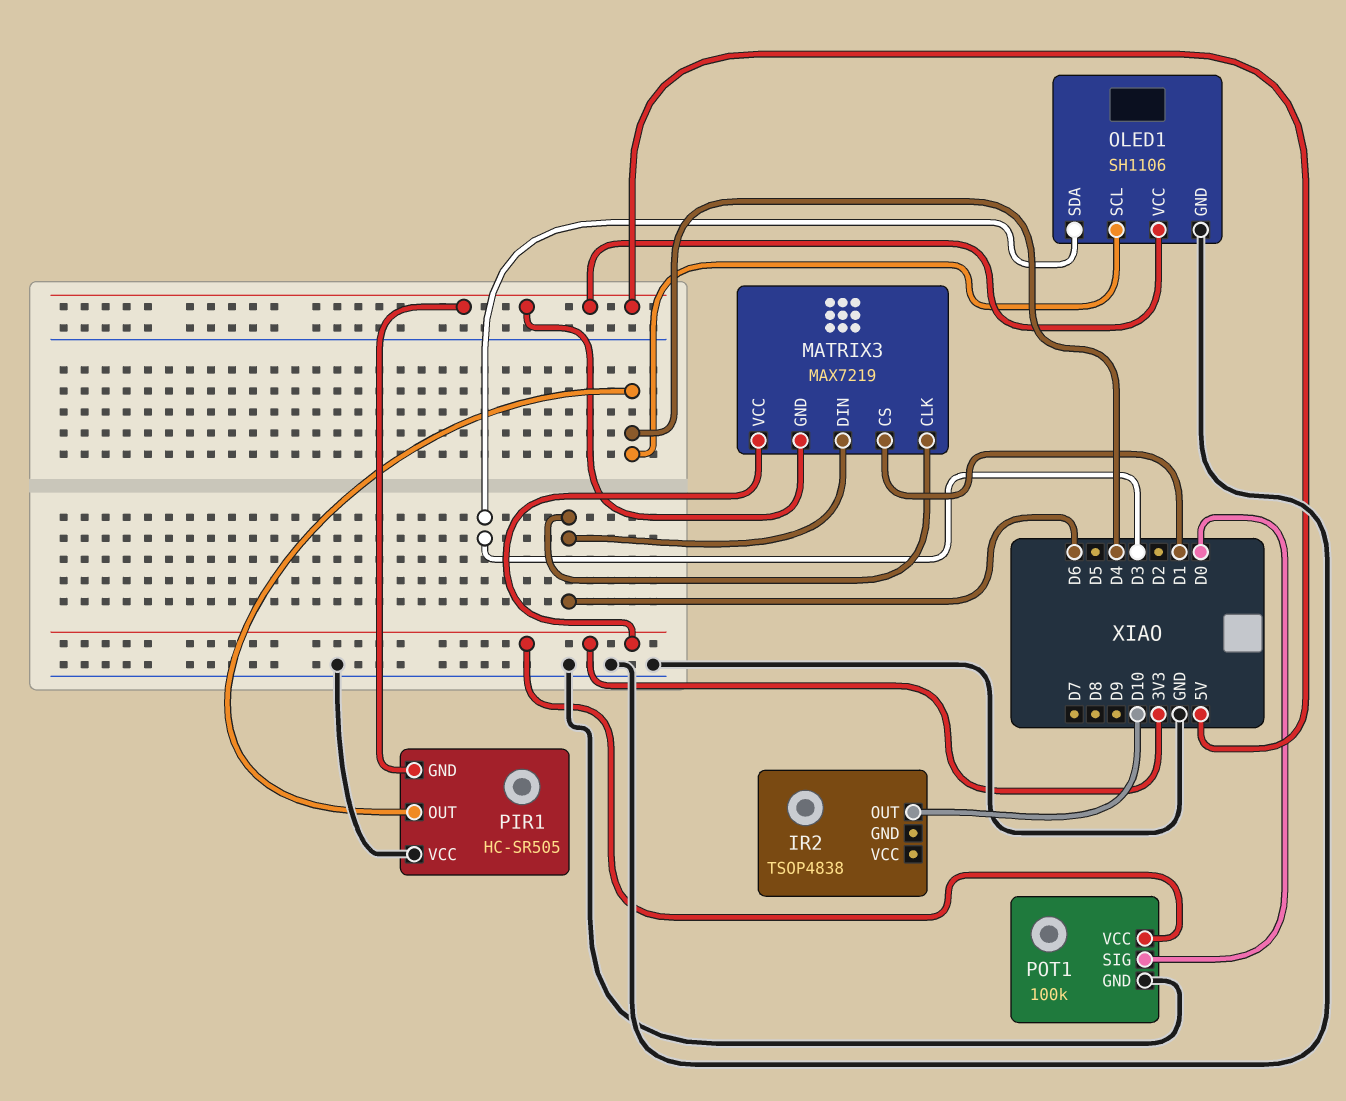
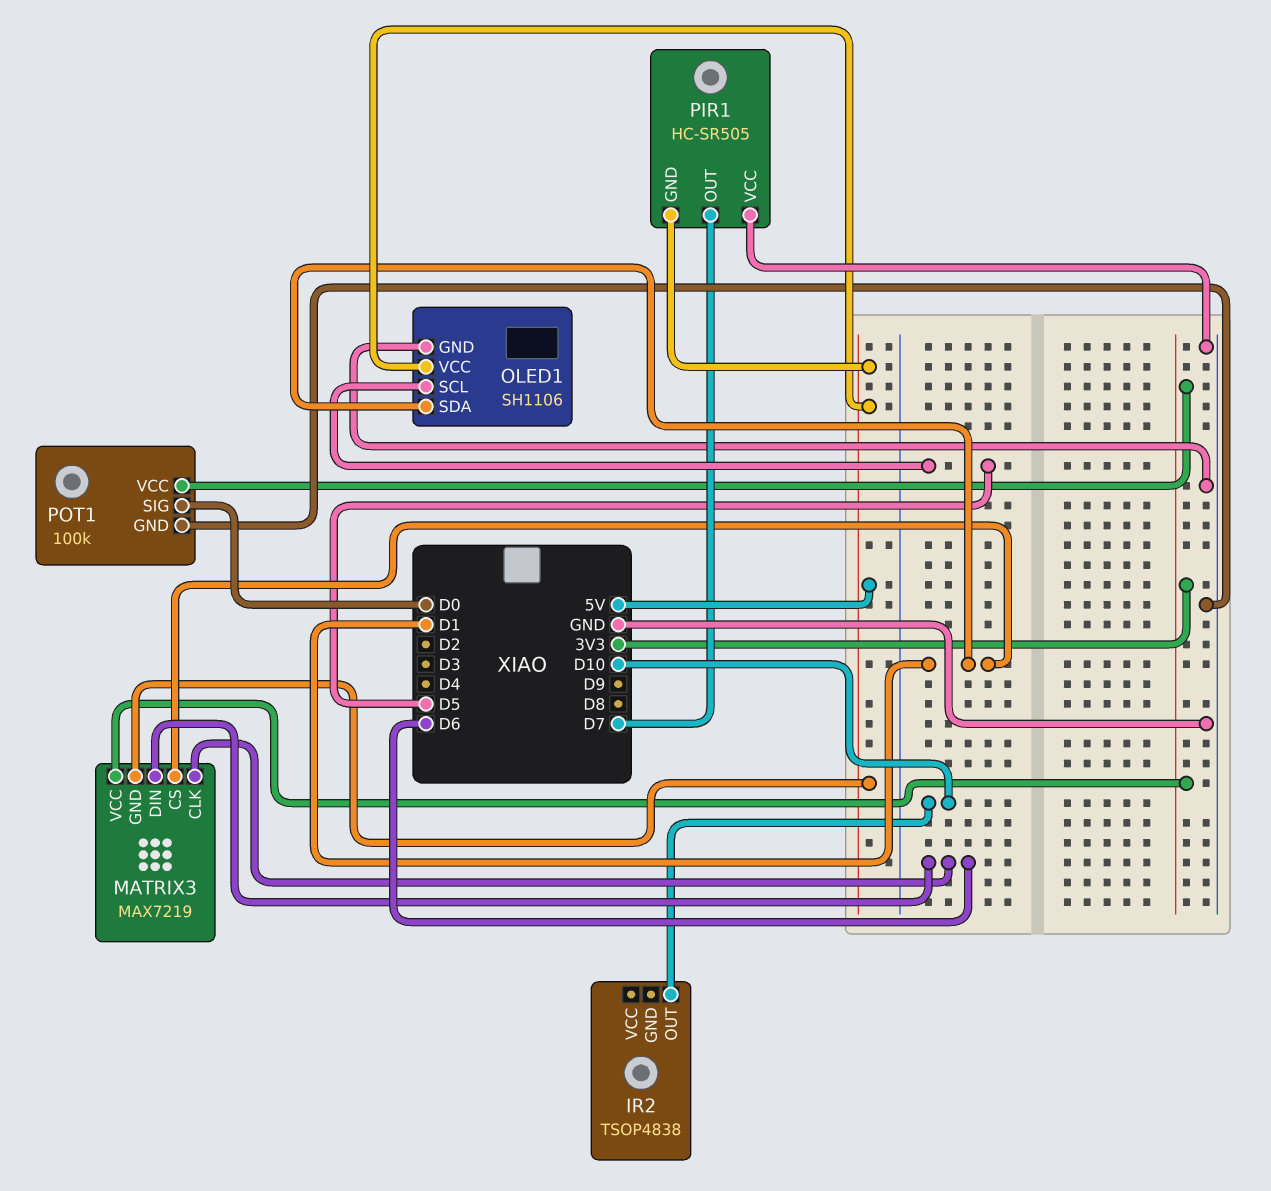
OLED1 pin SCL: D4 -> D5
OLED1 pin SDA: D3 -> D1
PIR1 pin OUT: D4 -> D7

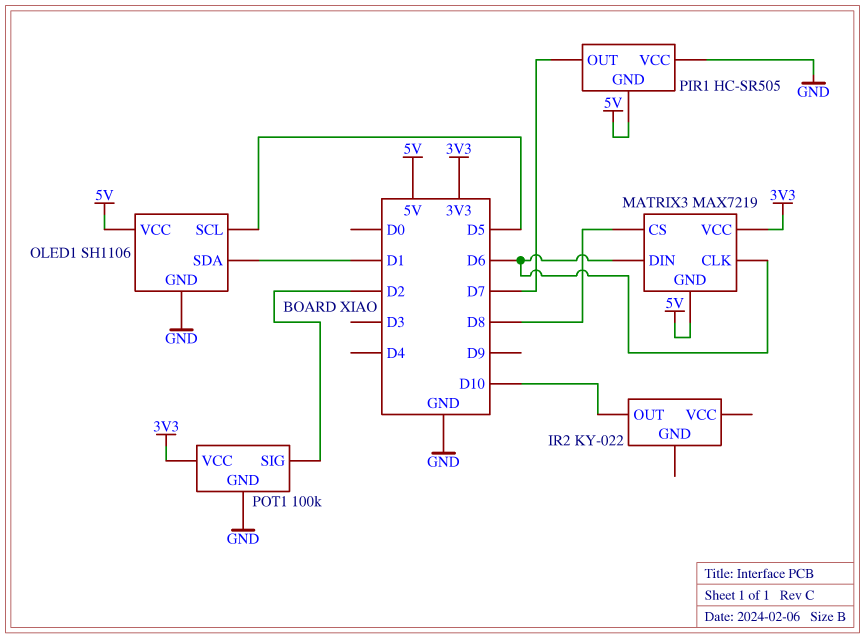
IR2: TSOP4838 -> KY-022
MATRIX3 pin CS: D1 -> D8
POT1 pin SIG: D0 -> D2

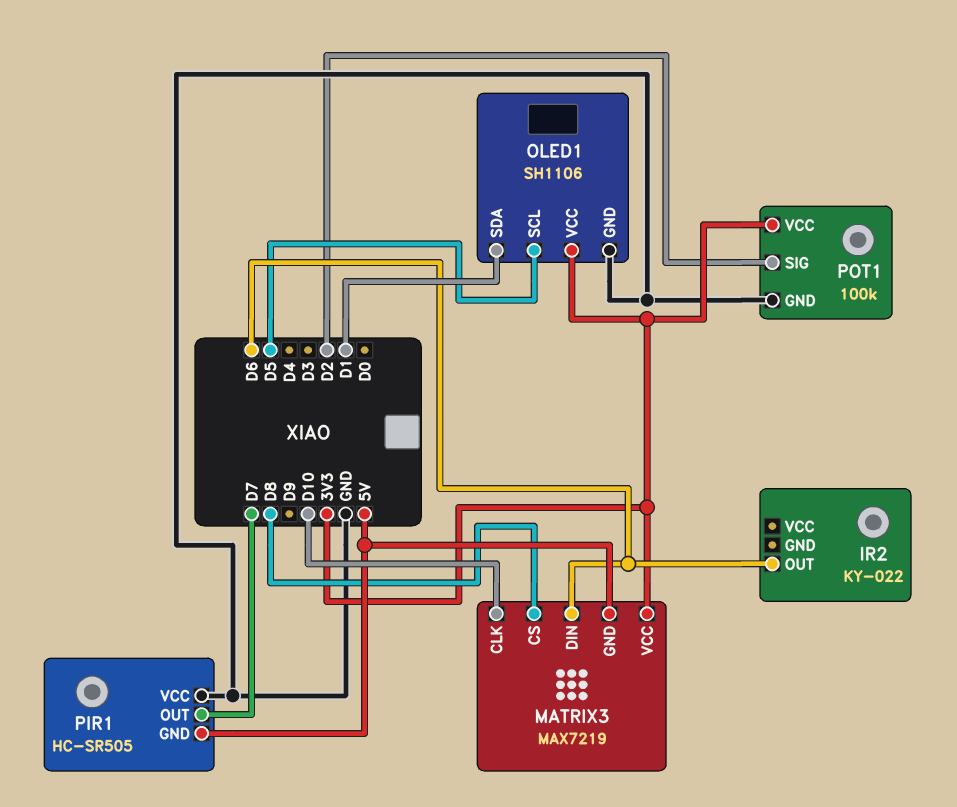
IR2 pin OUT: D10 -> D6
MATRIX3 pin CLK: D6 -> D10
OLED1 pin VCC: 5V -> 3V3

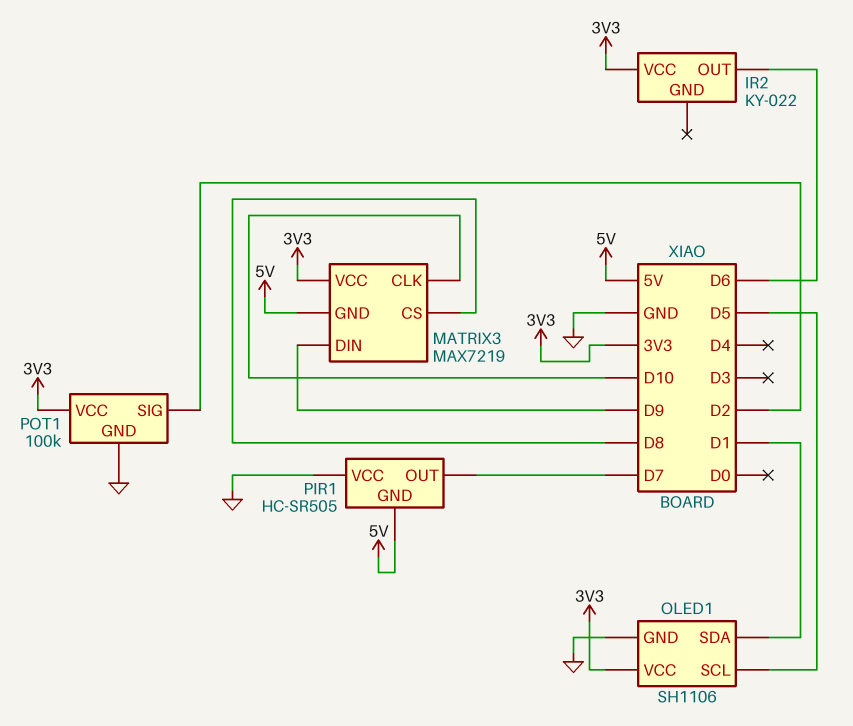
IR2 pin VCC: none -> 3V3
MATRIX3 pin DIN: D6 -> D9

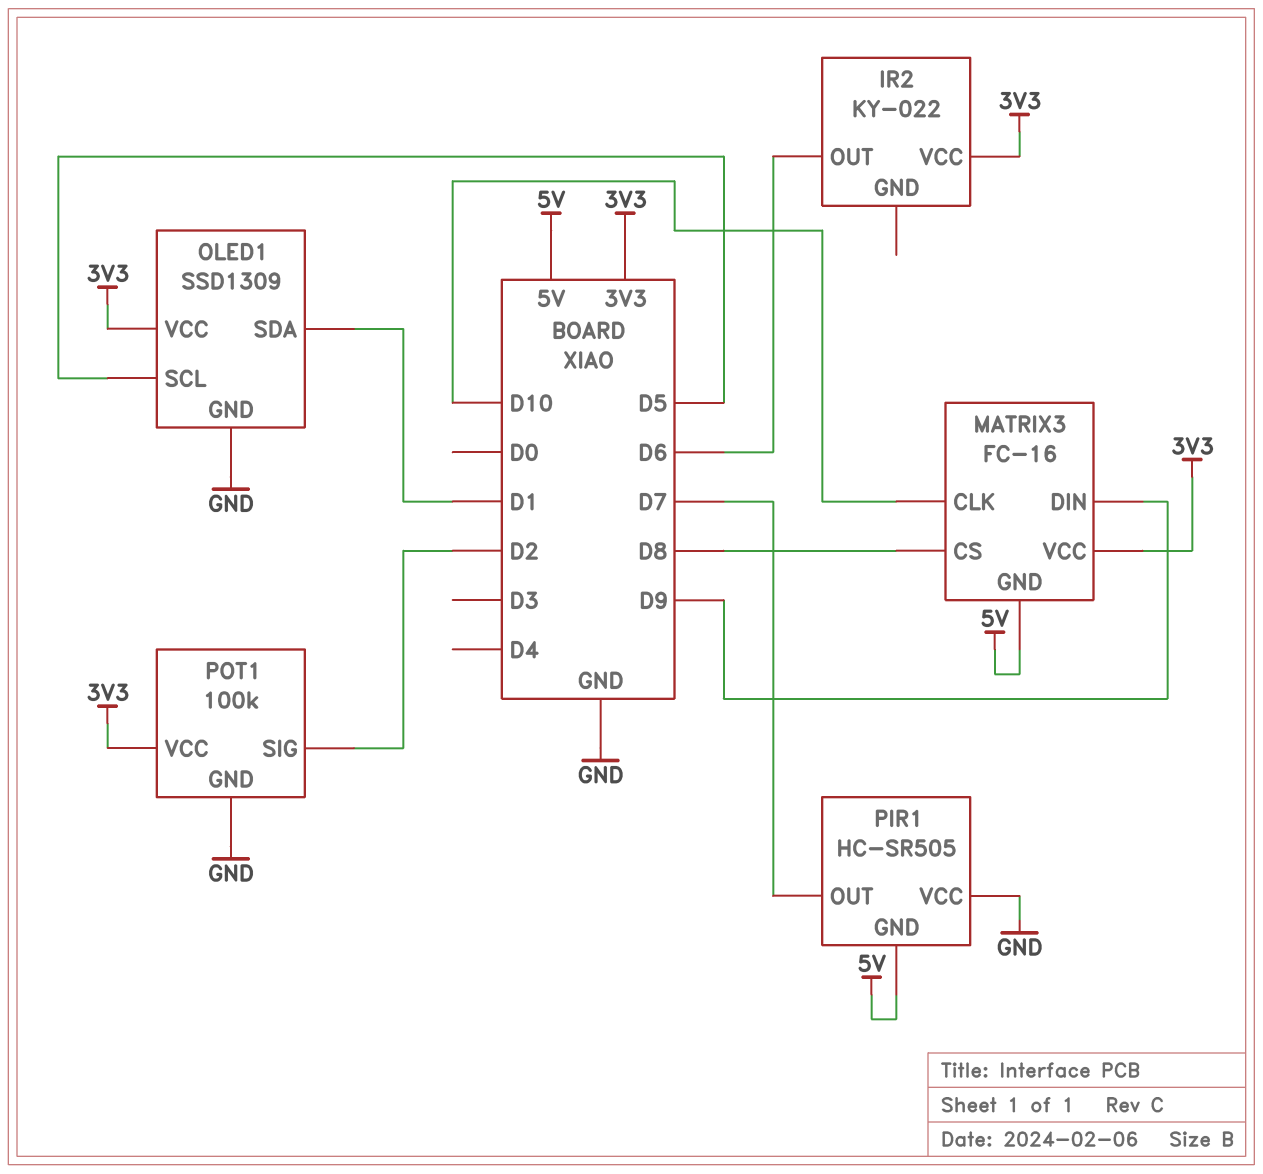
MATRIX3: MAX7219 -> FC-16
OLED1: SH1106 -> SSD1309

